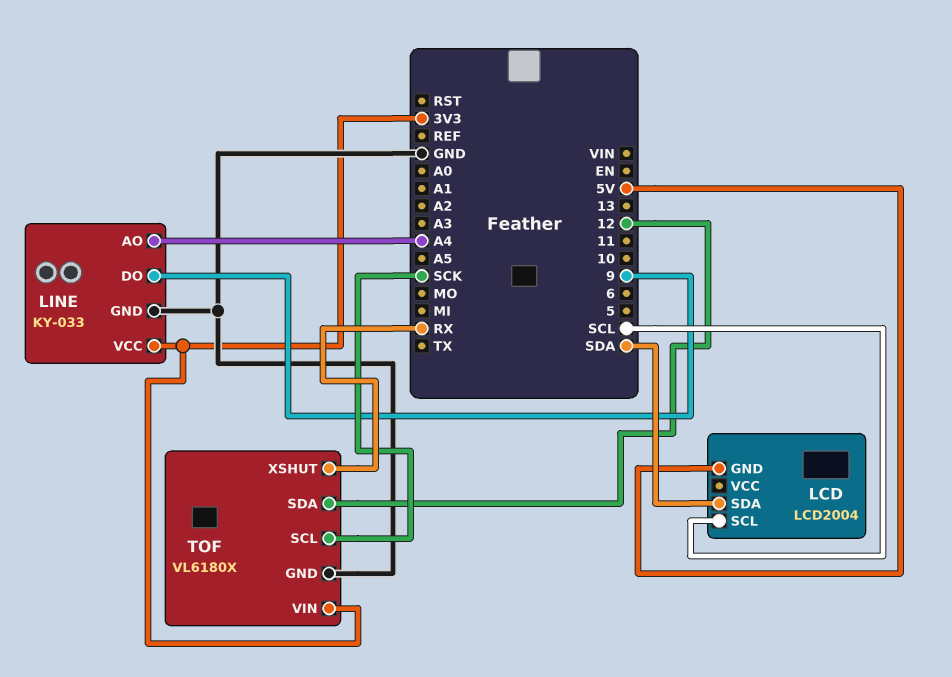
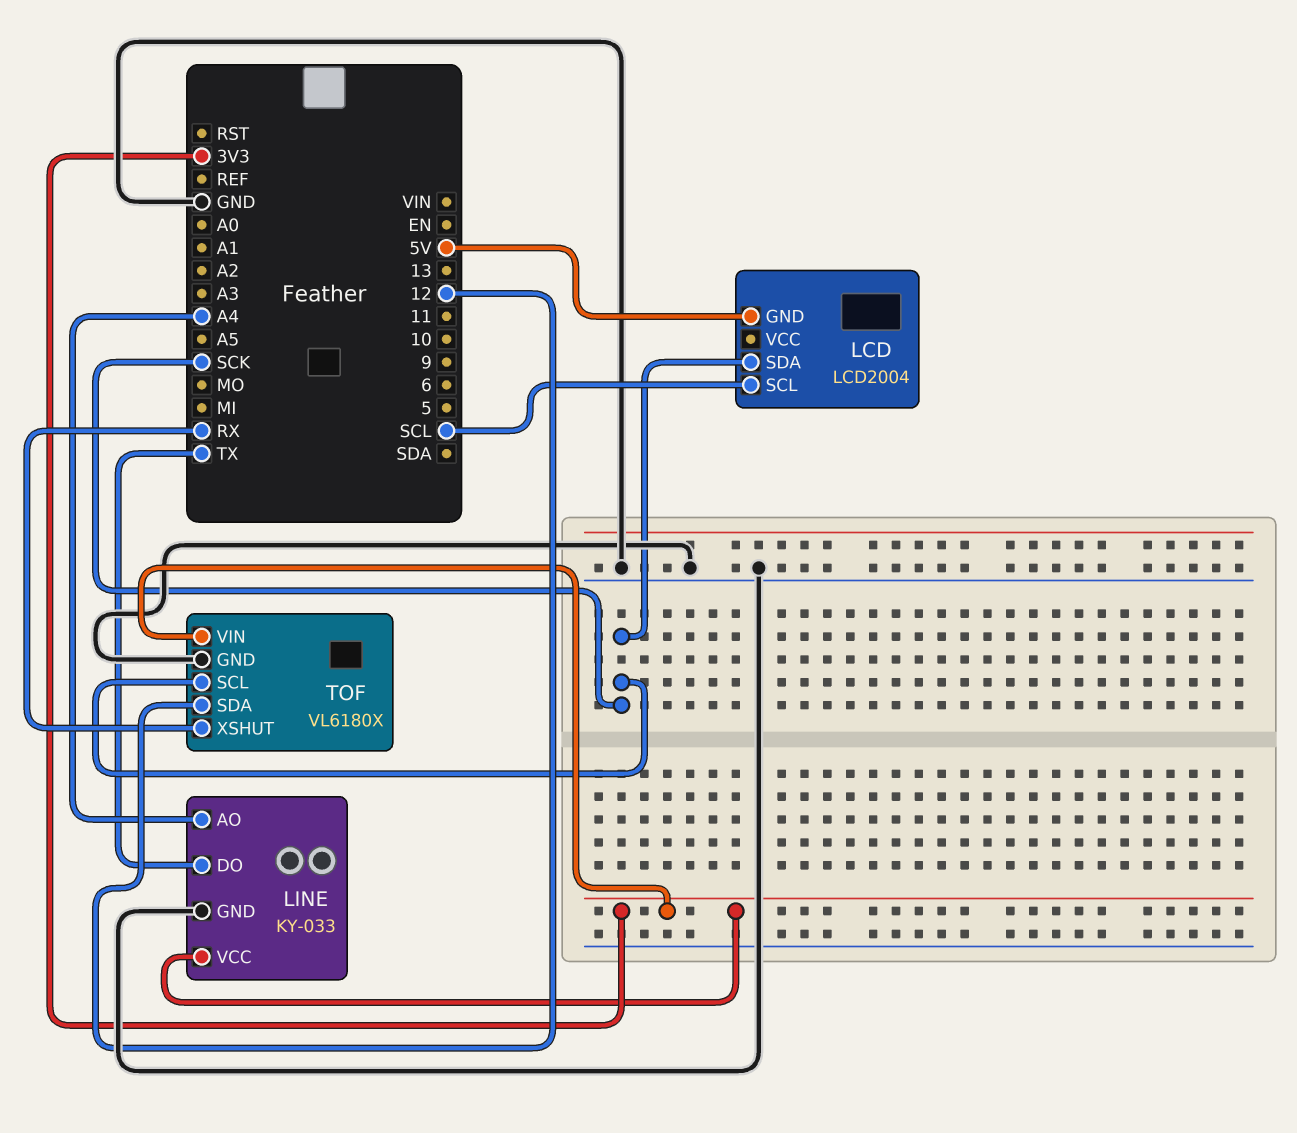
LCD pin SDA: SDA -> SCK
LINE pin DO: 9 -> TX

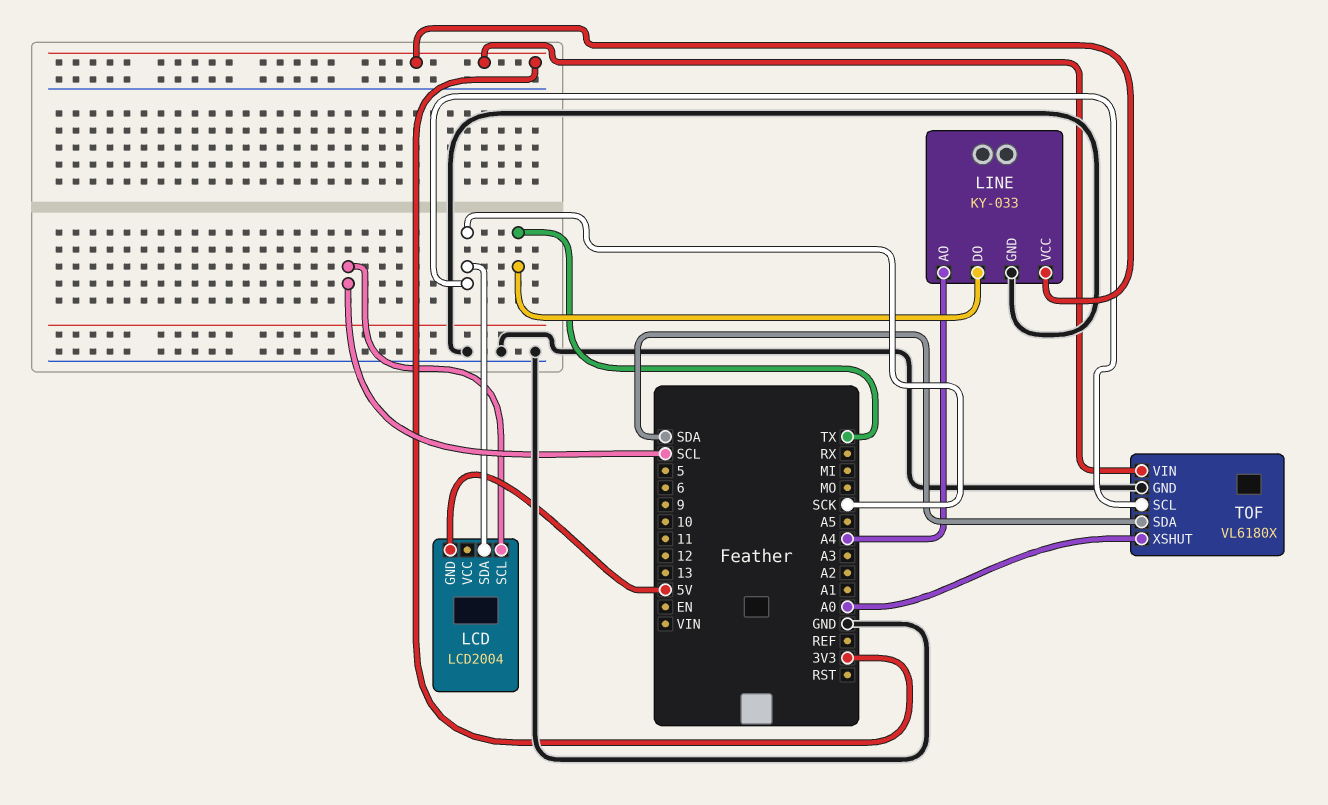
TOF pin SDA: 12 -> SDA
TOF pin XSHUT: RX -> A0

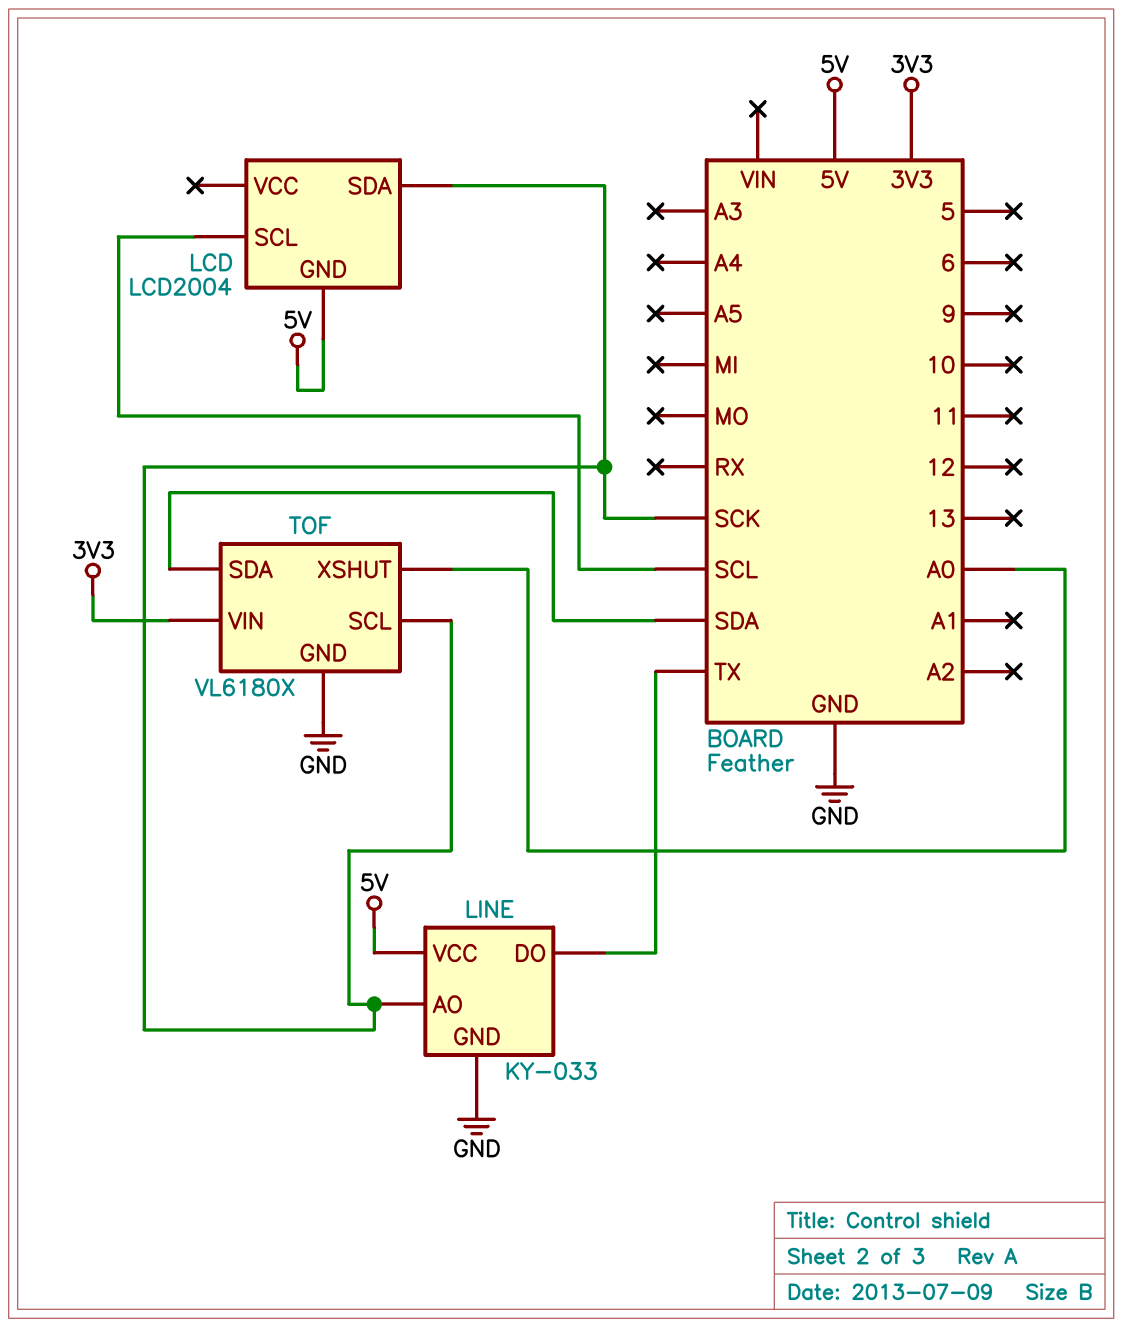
LINE pin AO: A4 -> SCK
LINE pin VCC: 3V3 -> 5V

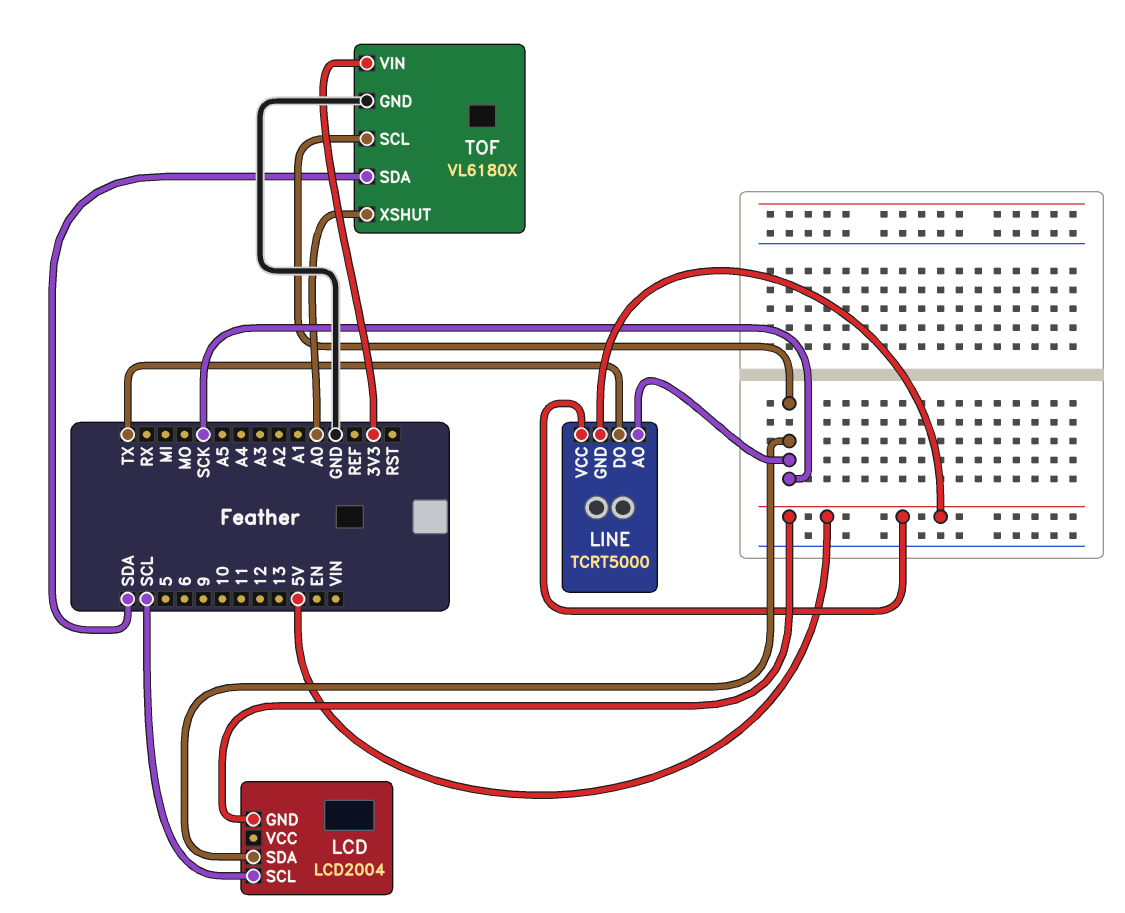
LINE: KY-033 -> TCRT5000
LINE pin GND: GND -> 5V

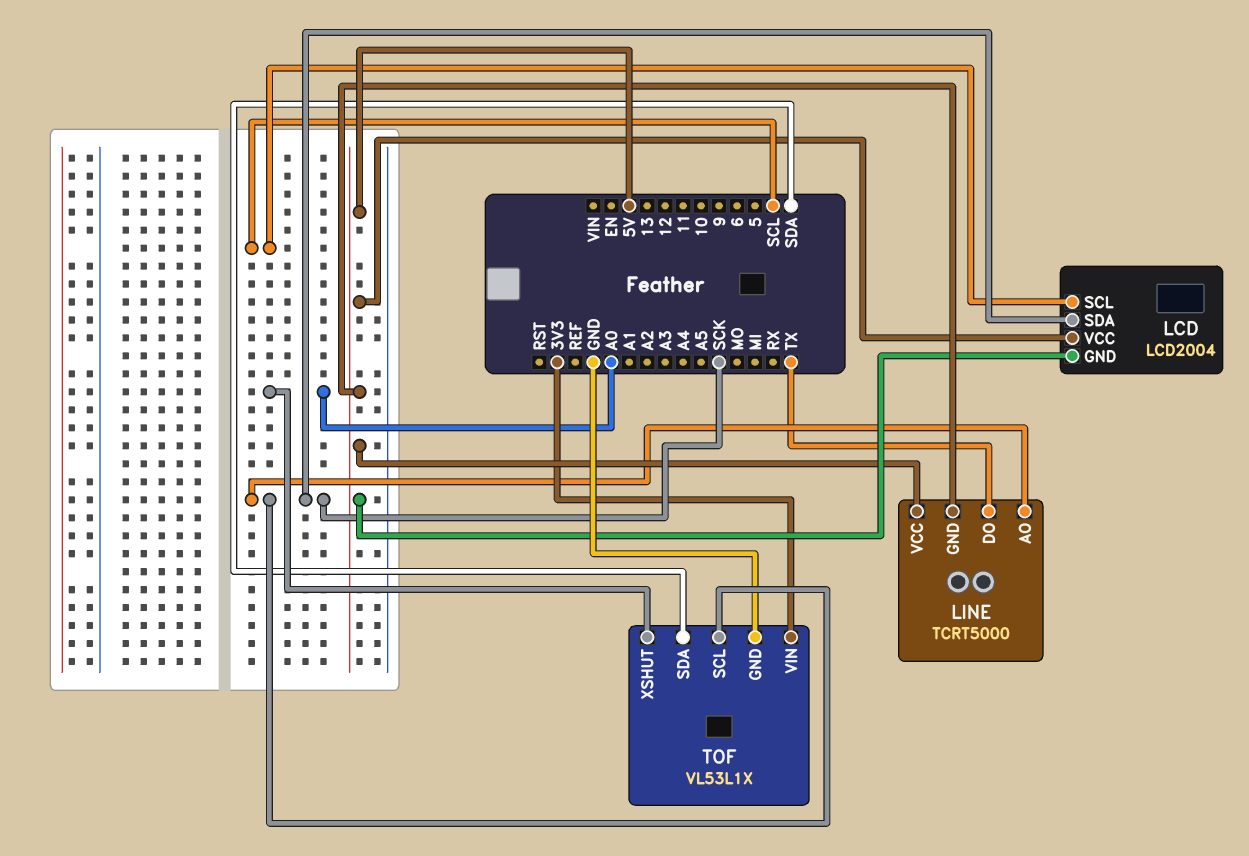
LCD pin VCC: none -> 5V
TOF: VL6180X -> VL53L1X

